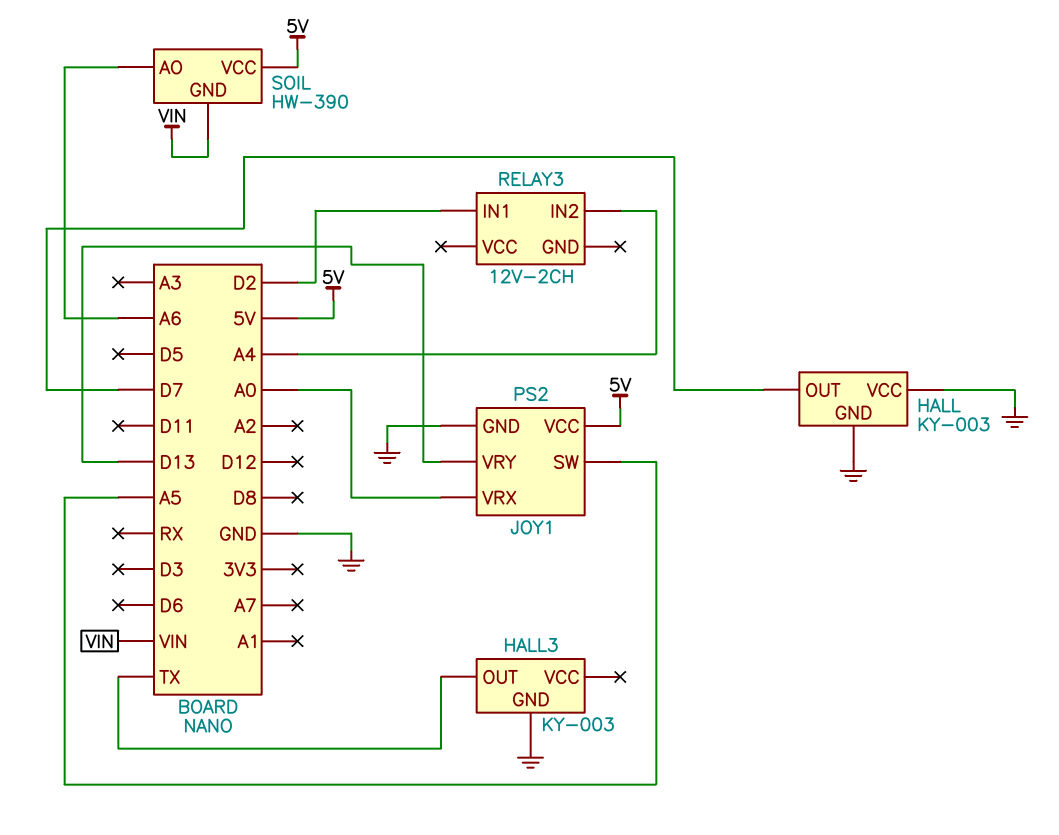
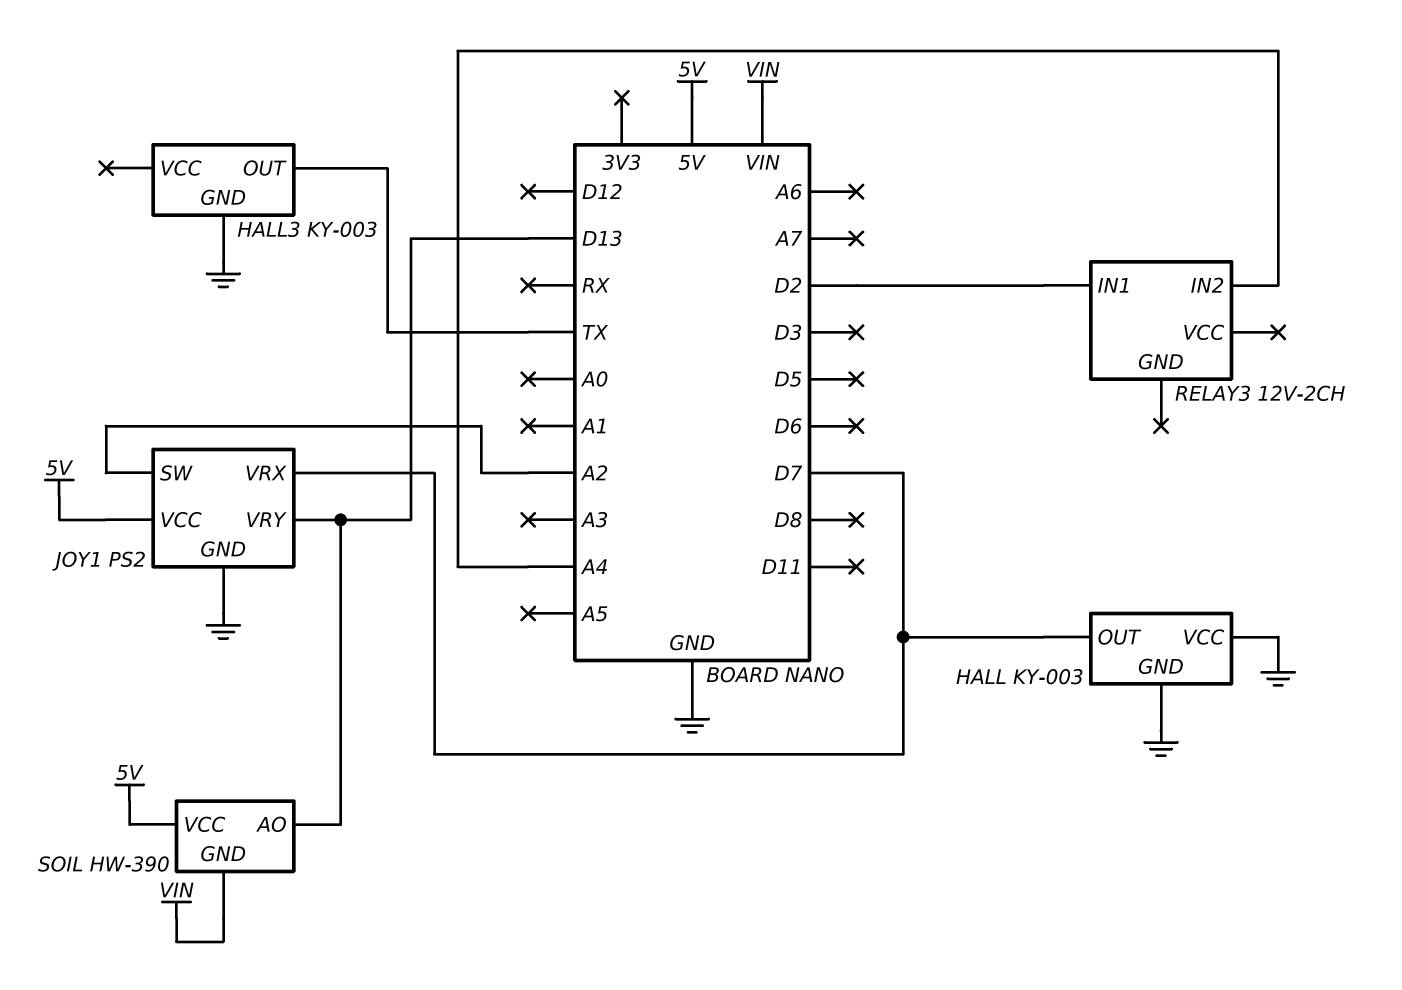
JOY1 pin SW: A5 -> A2
JOY1 pin VRX: A0 -> D7
SOIL pin AO: A6 -> D13

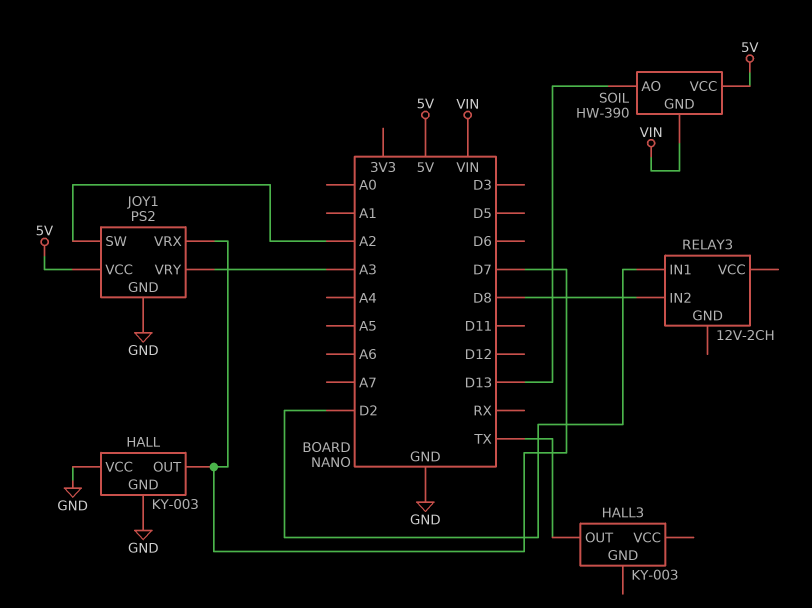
HALL3 pin GND: GND -> none
JOY1 pin VRY: D13 -> A3
RELAY3 pin IN2: A4 -> D8

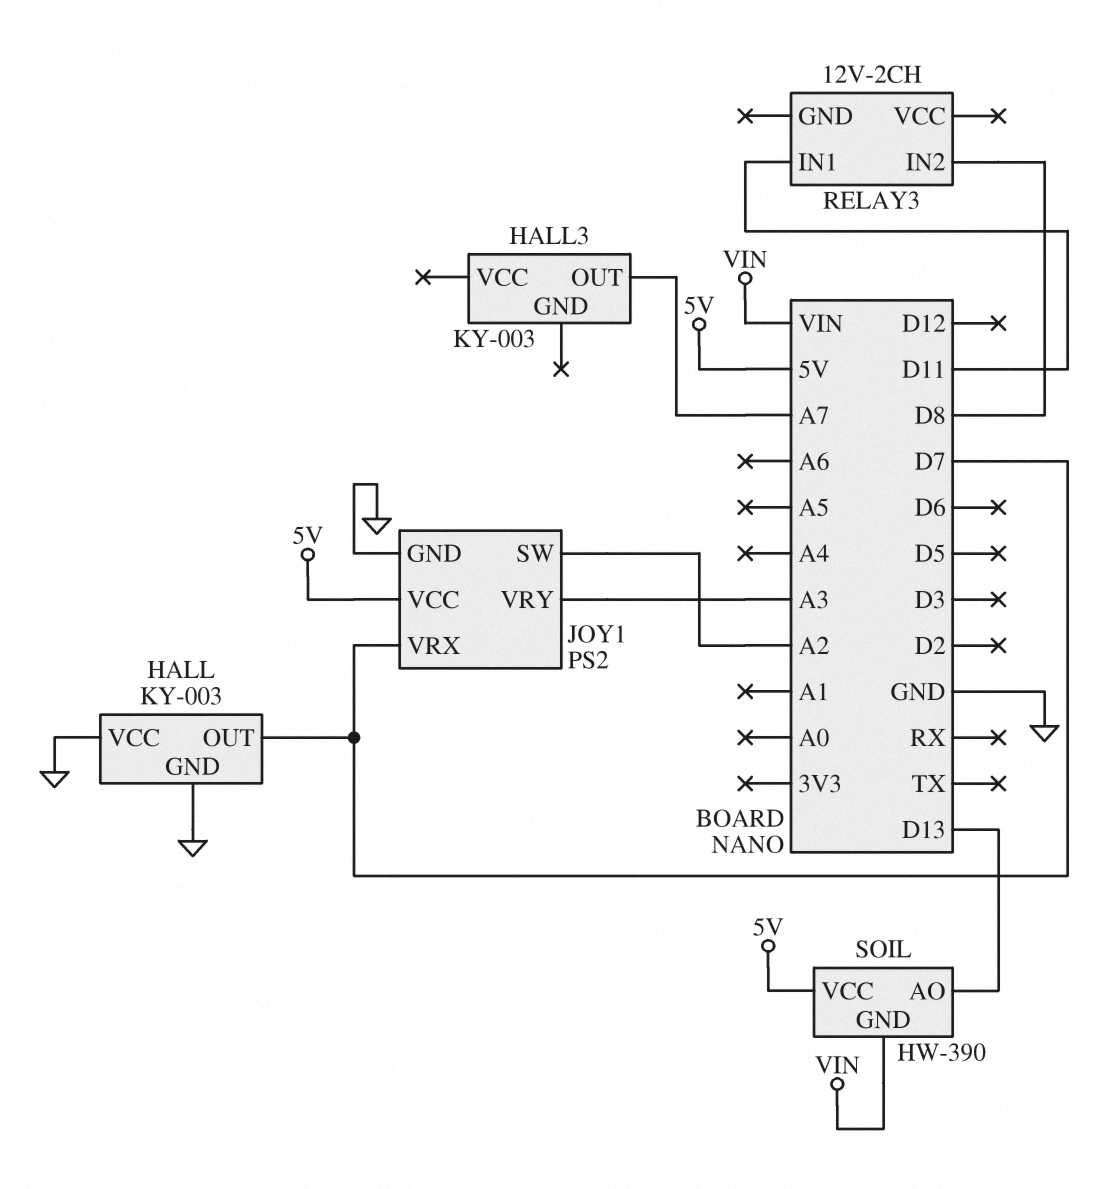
HALL3 pin OUT: TX -> A7
RELAY3 pin IN1: D2 -> D11

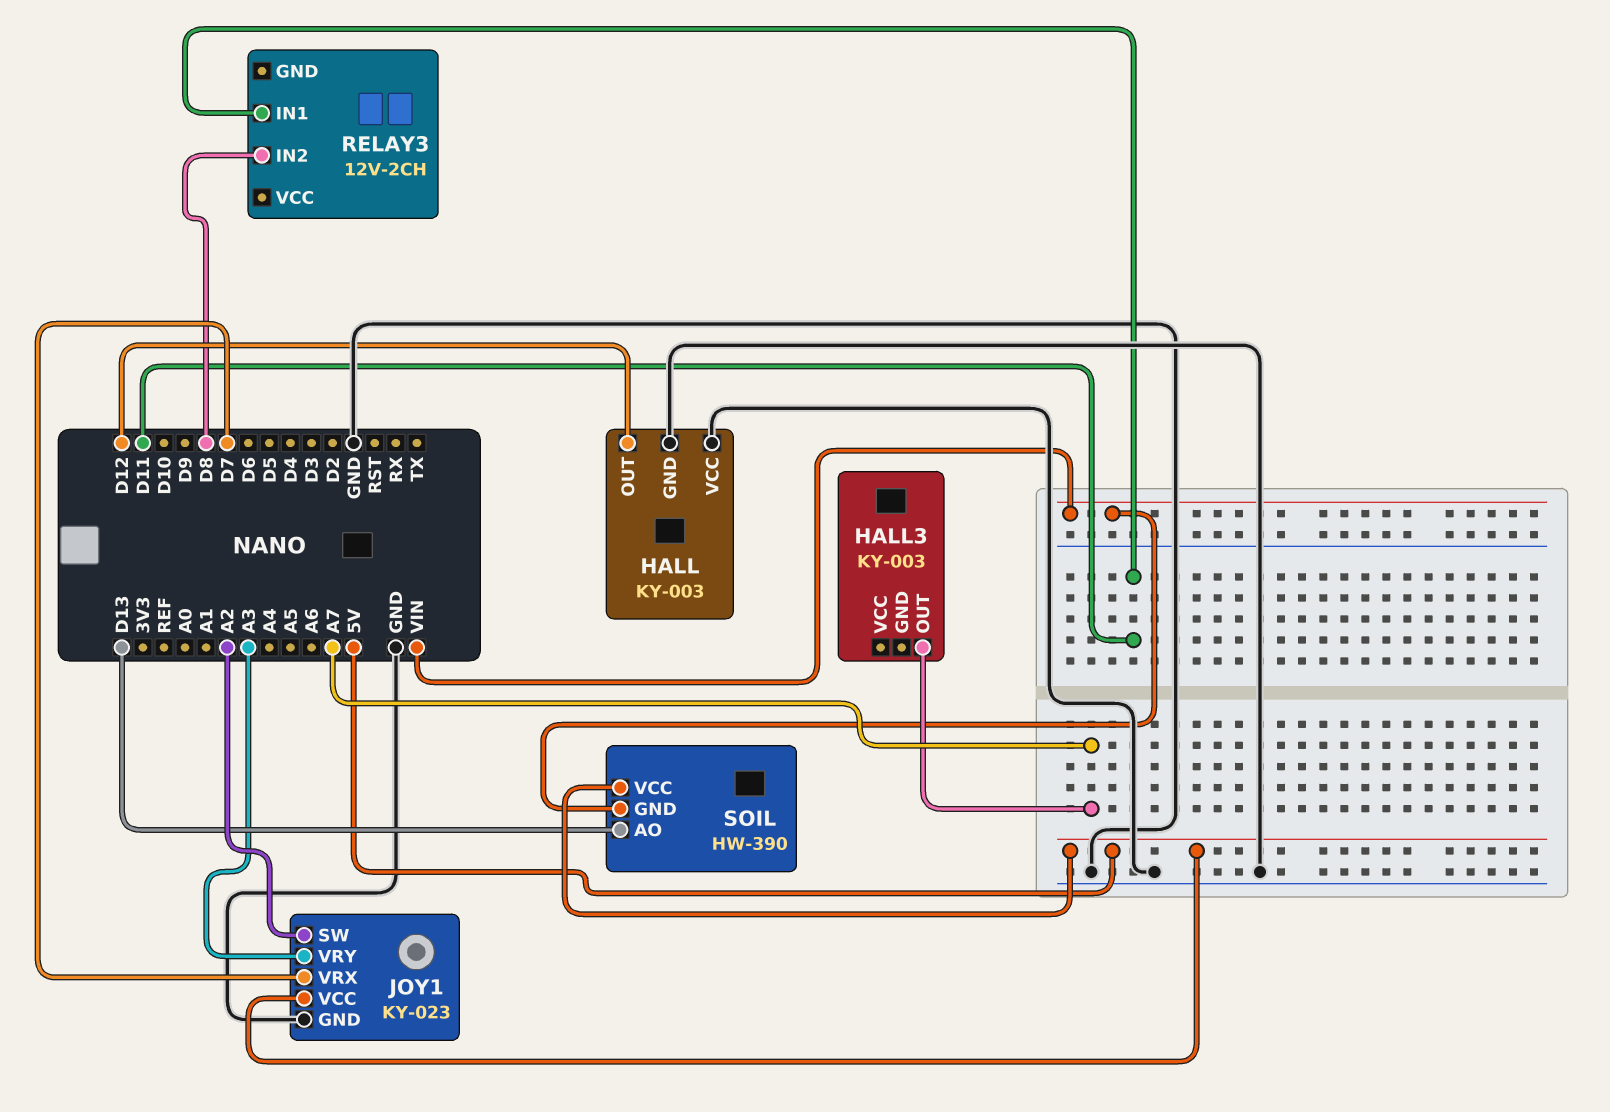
HALL pin OUT: D7 -> D12
JOY1: PS2 -> KY-023

